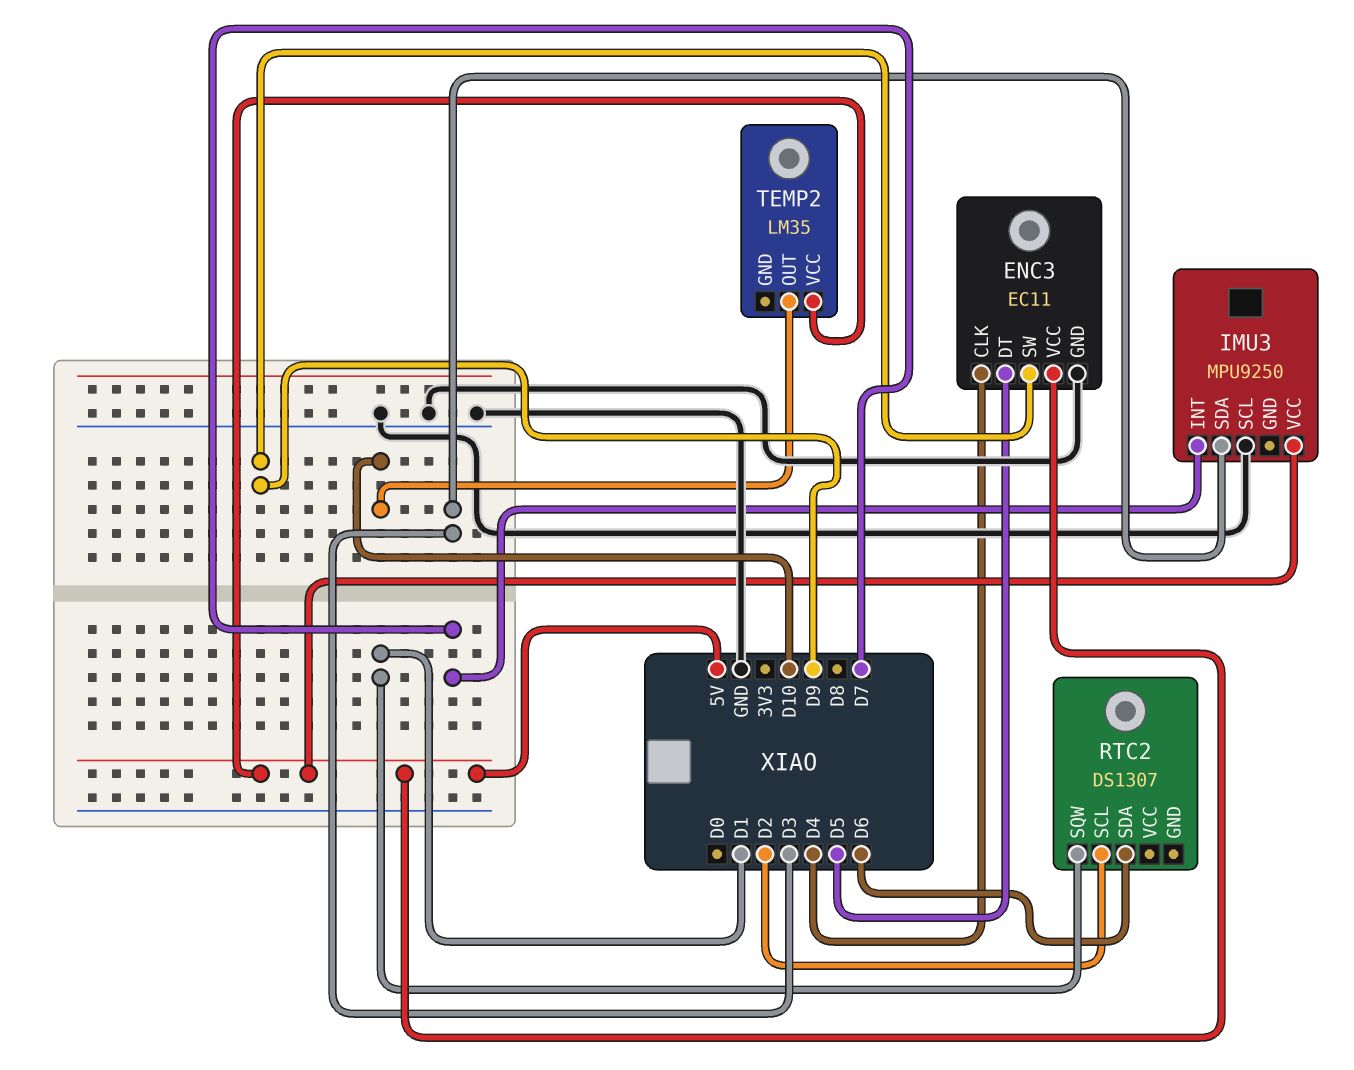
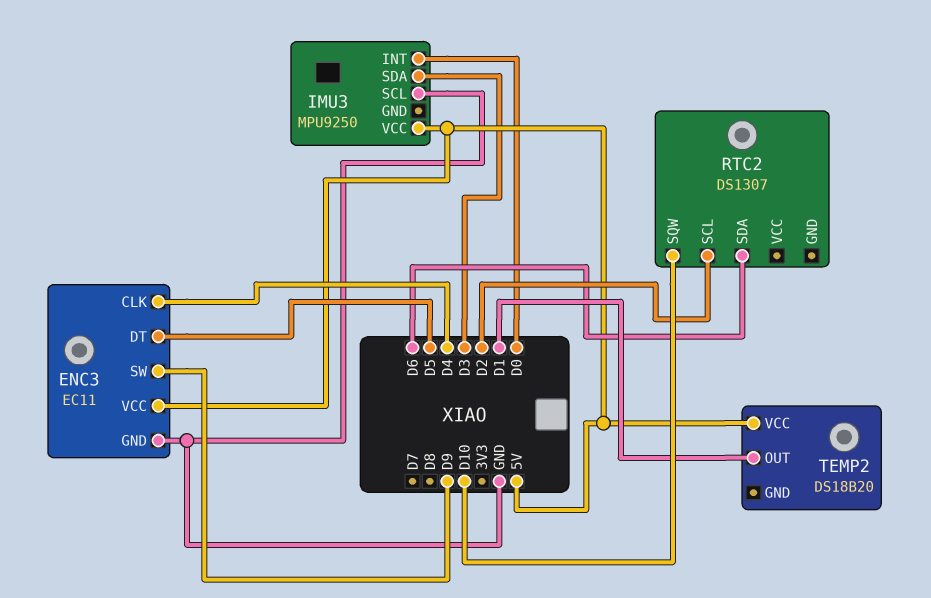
IMU3 pin INT: D7 -> D0
RTC2 pin SQW: D1 -> D10
TEMP2: LM35 -> DS18B20
TEMP2 pin OUT: D10 -> D1

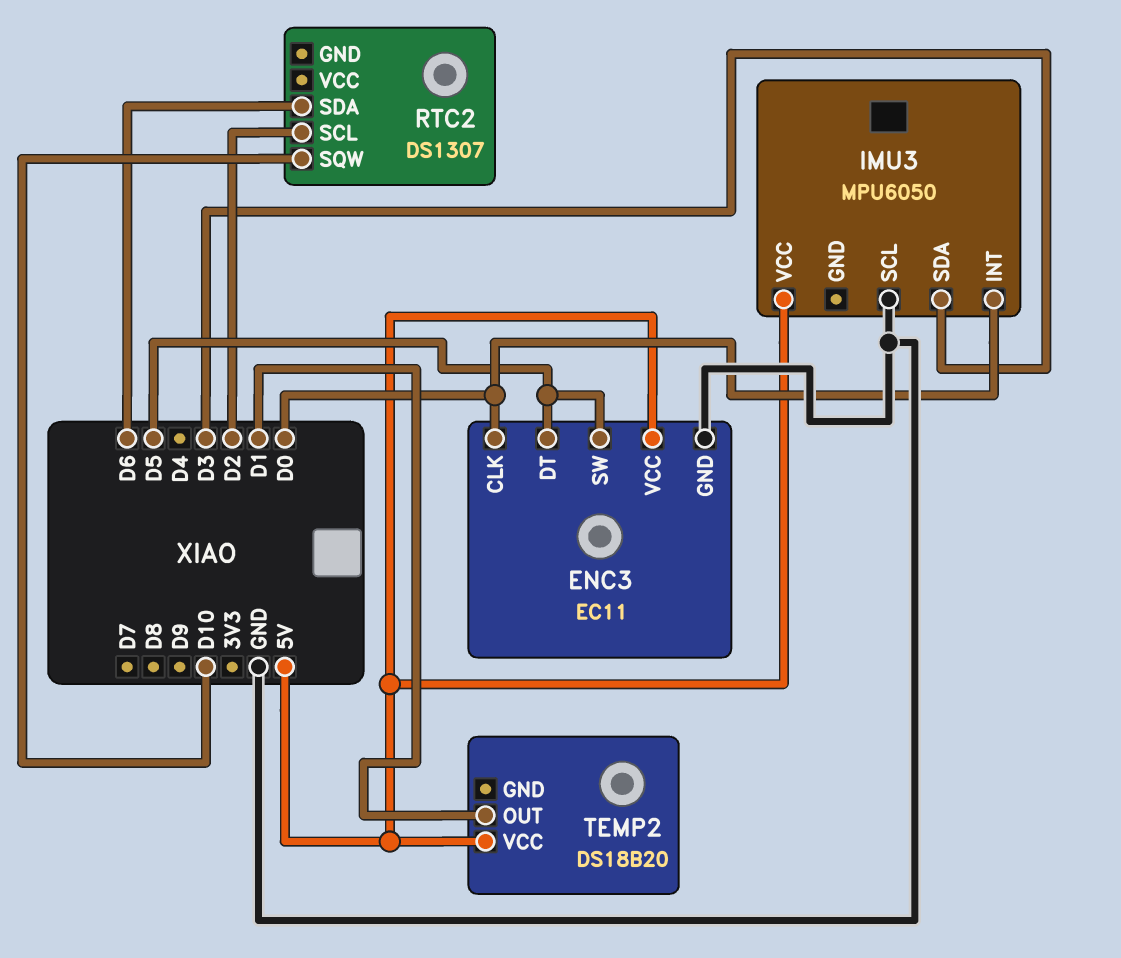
ENC3 pin CLK: D4 -> D0
ENC3 pin SW: D9 -> D5
IMU3: MPU9250 -> MPU6050

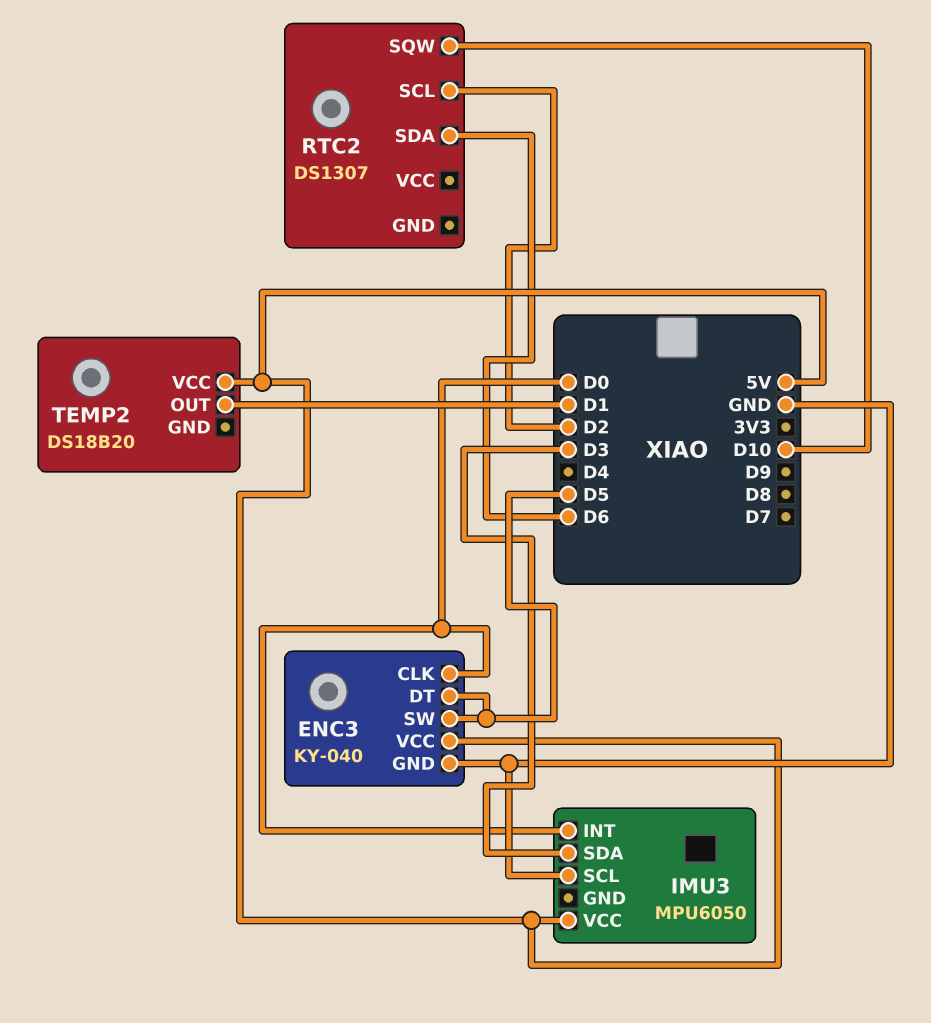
ENC3: EC11 -> KY-040

